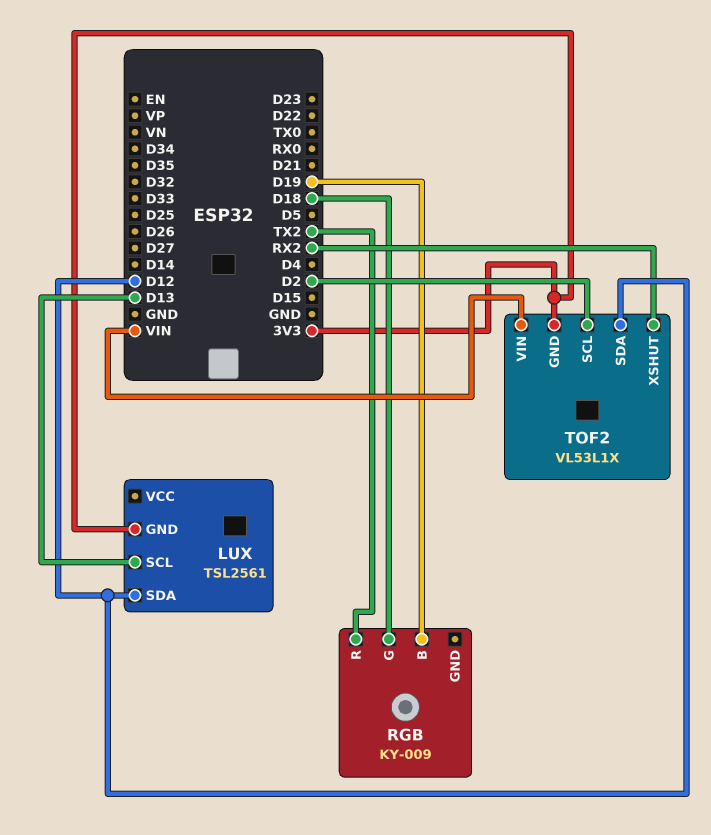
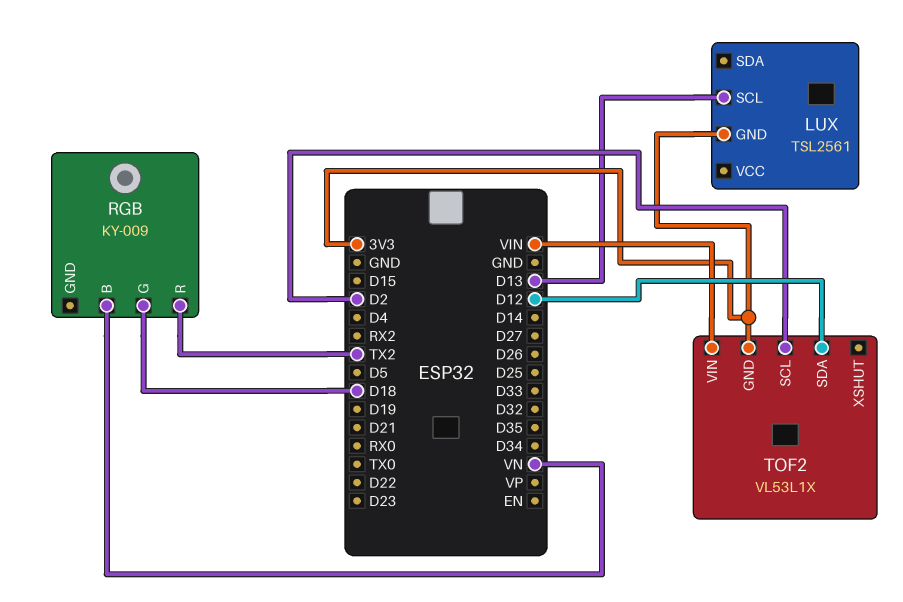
LUX pin SDA: D12 -> none
RGB pin B: D19 -> VN
TOF2 pin XSHUT: RX2 -> none

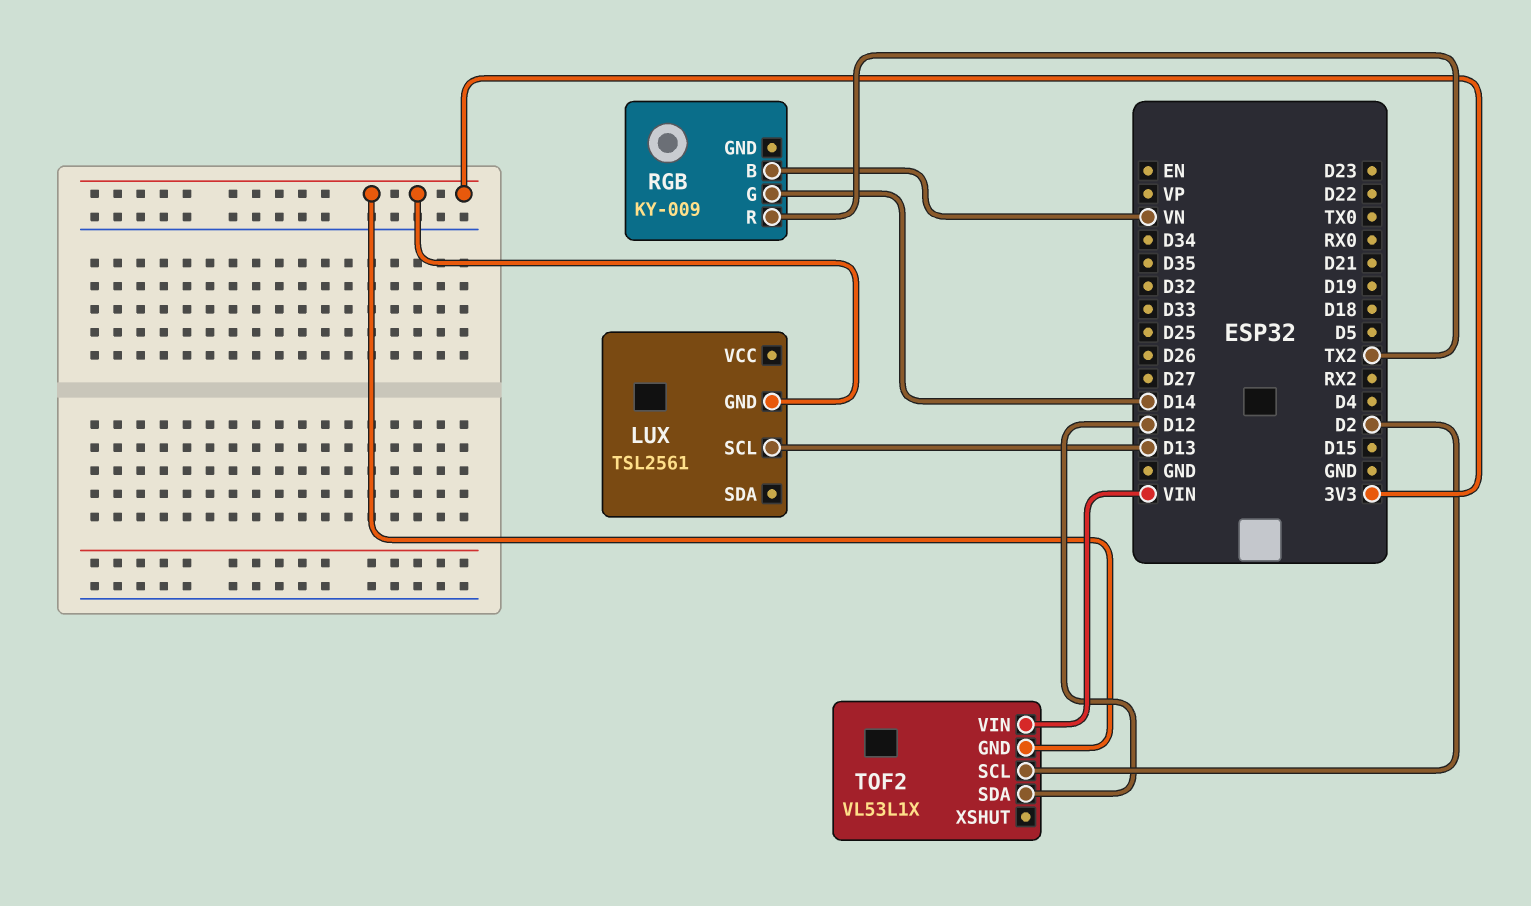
RGB pin G: D18 -> D14

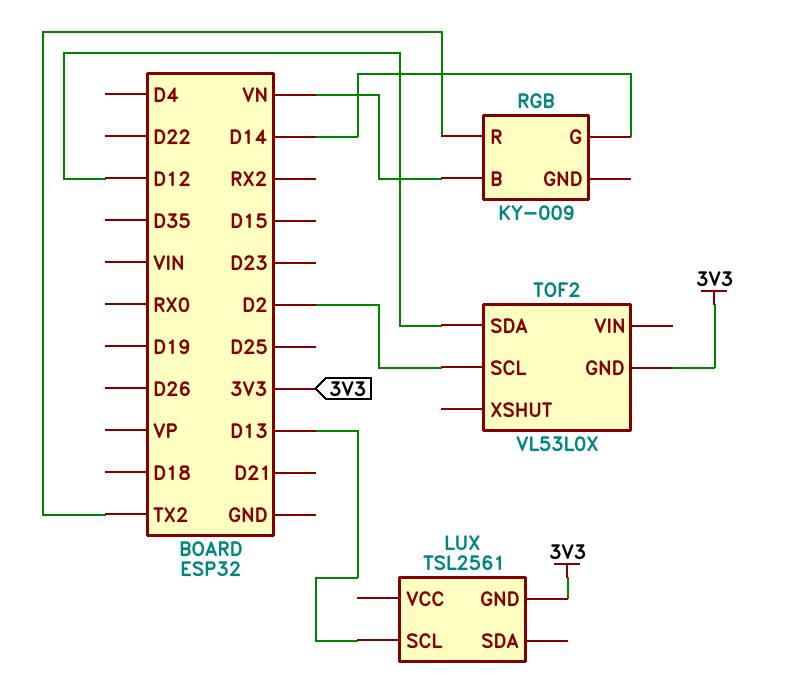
TOF2: VL53L1X -> VL53L0X
TOF2 pin VIN: VIN -> none

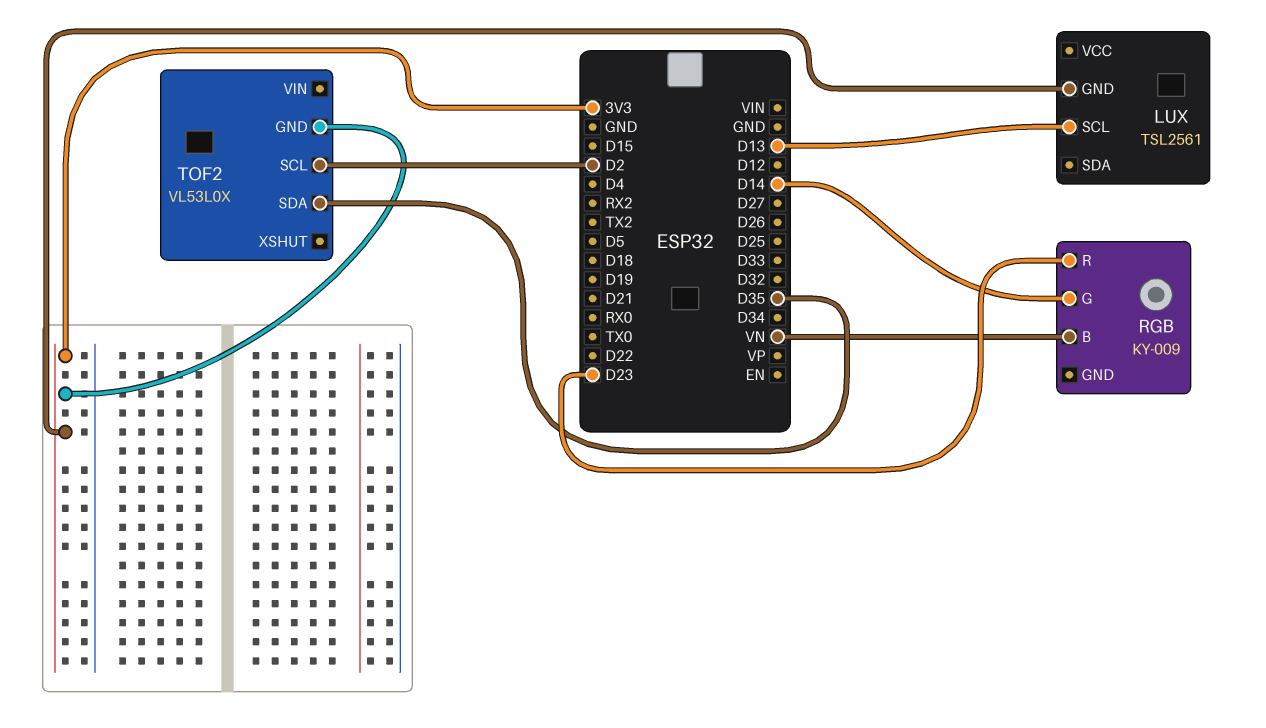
RGB pin R: TX2 -> D23
TOF2 pin SDA: D12 -> D35

